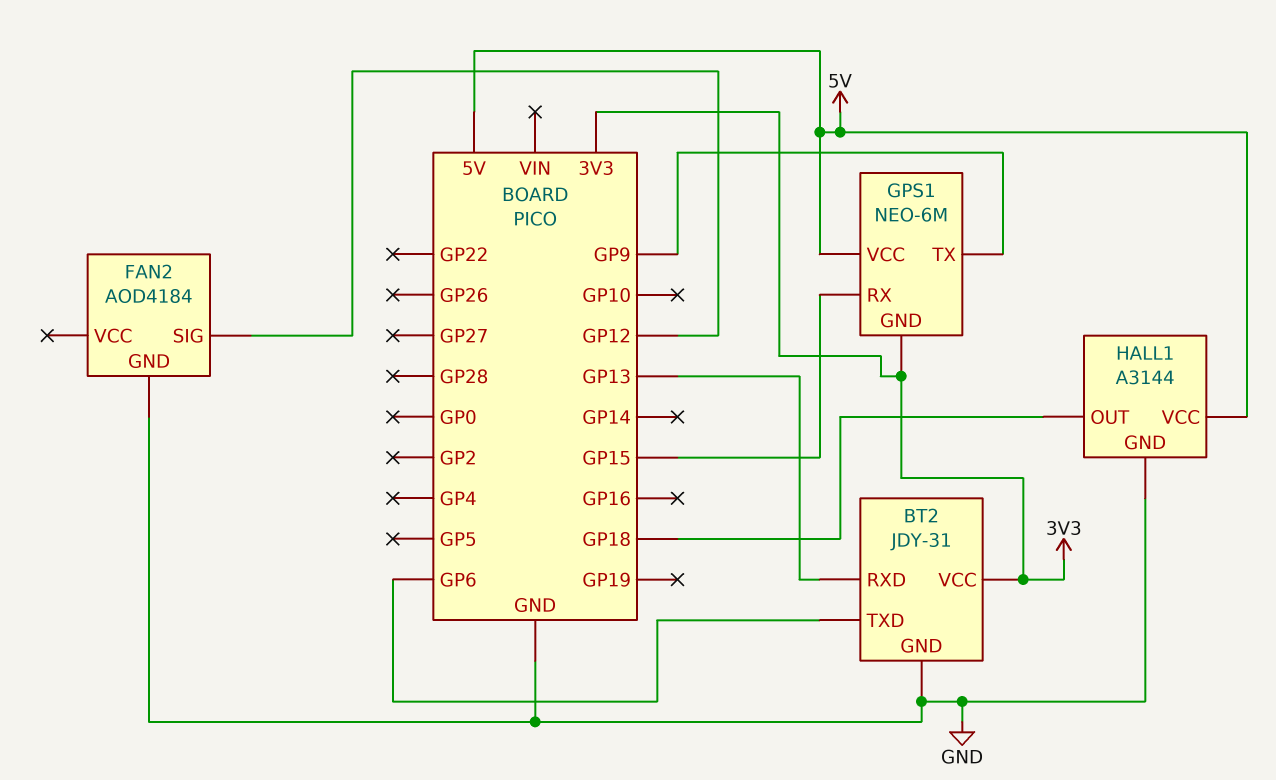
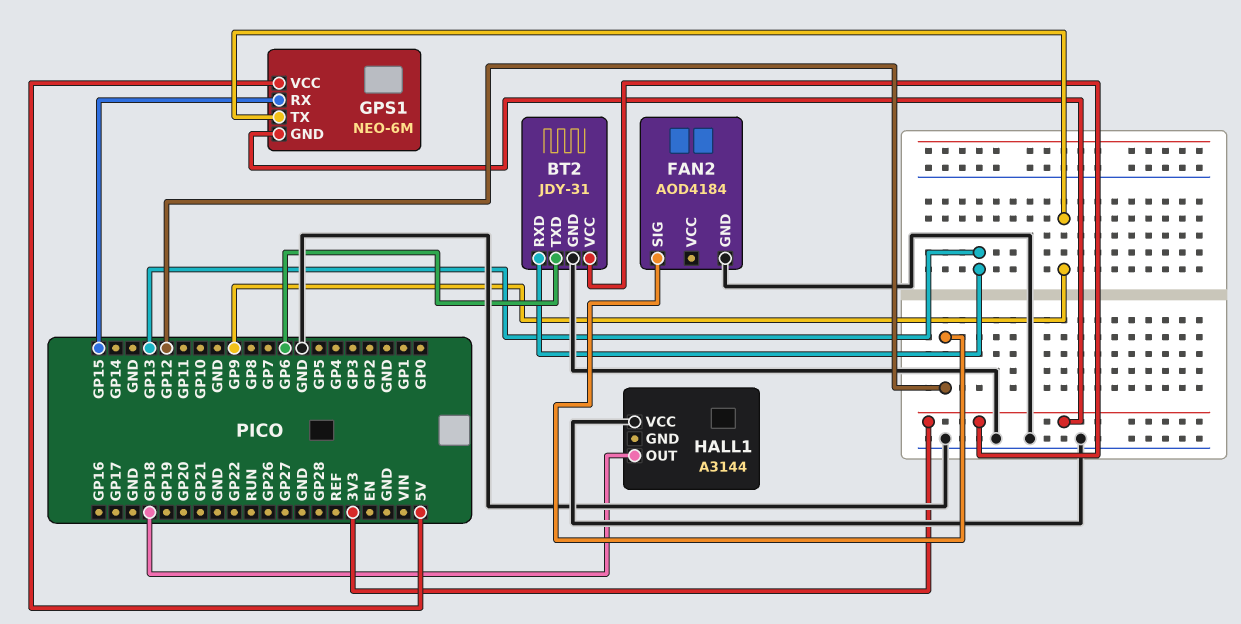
HALL1 pin GND: GND -> none
HALL1 pin VCC: 5V -> GND

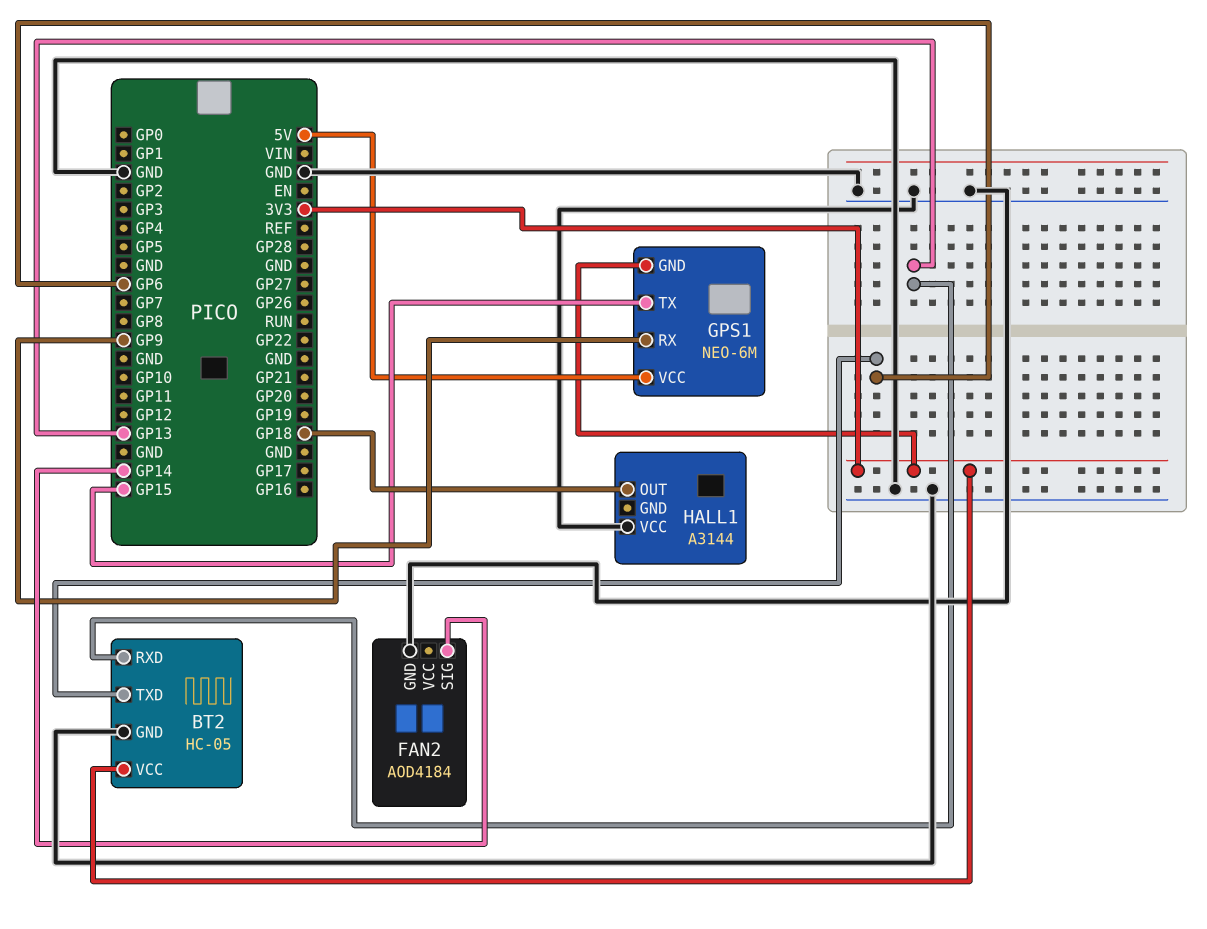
BT2: JDY-31 -> HC-05
FAN2 pin SIG: GP12 -> GP14
GPS1 pin RX: GP15 -> GP9
GPS1 pin TX: GP9 -> GP15

